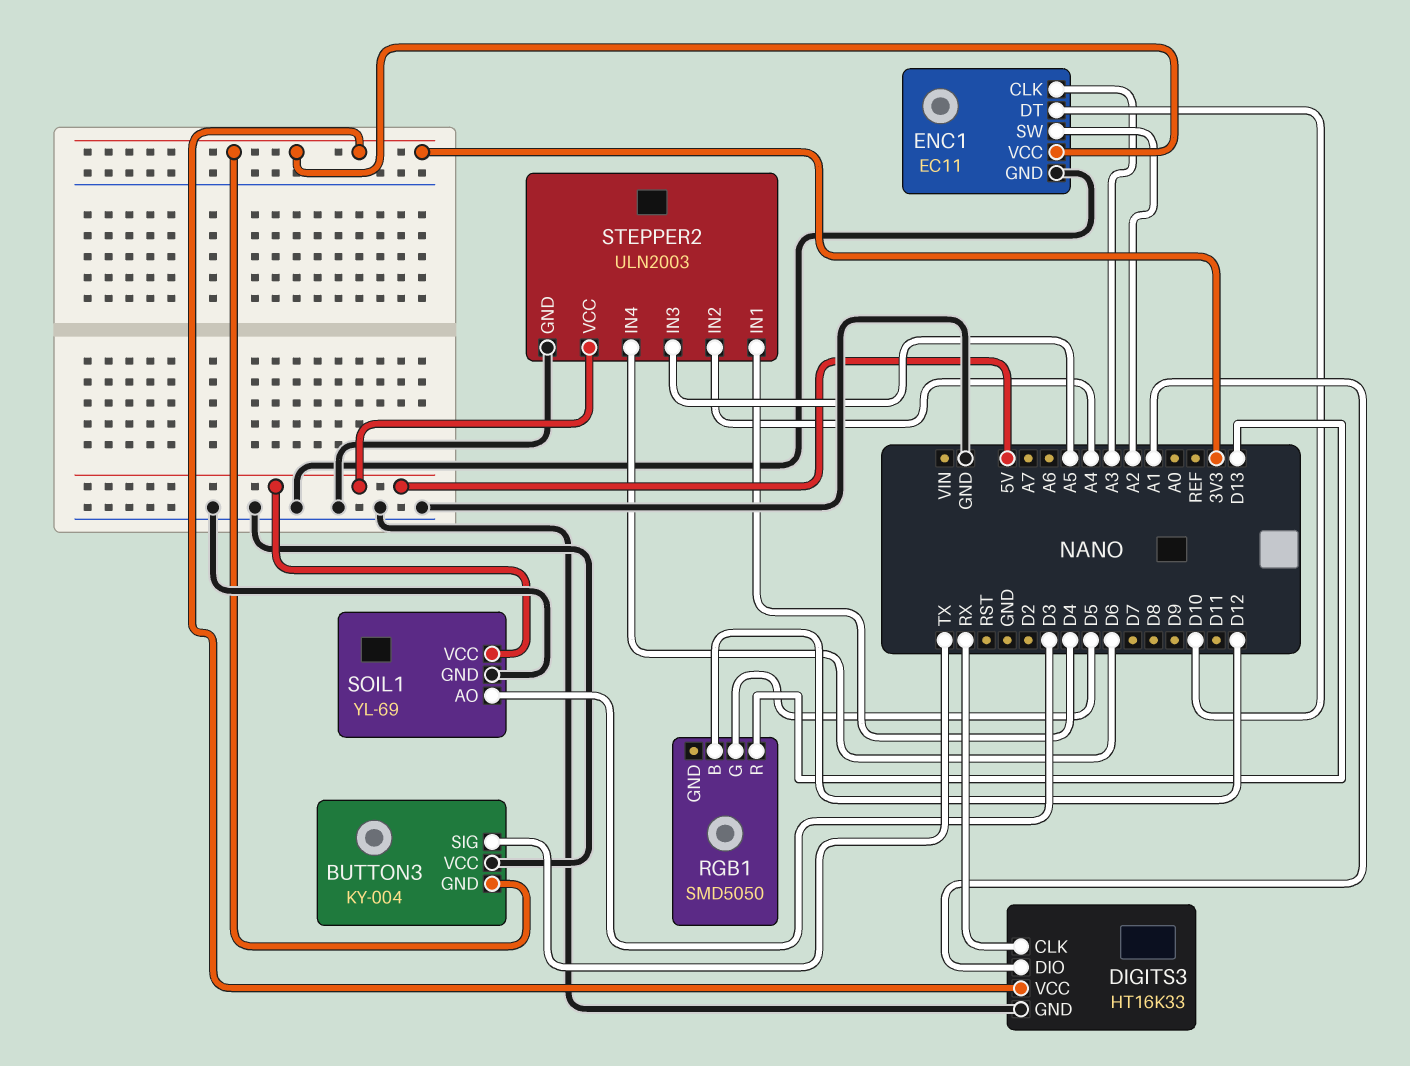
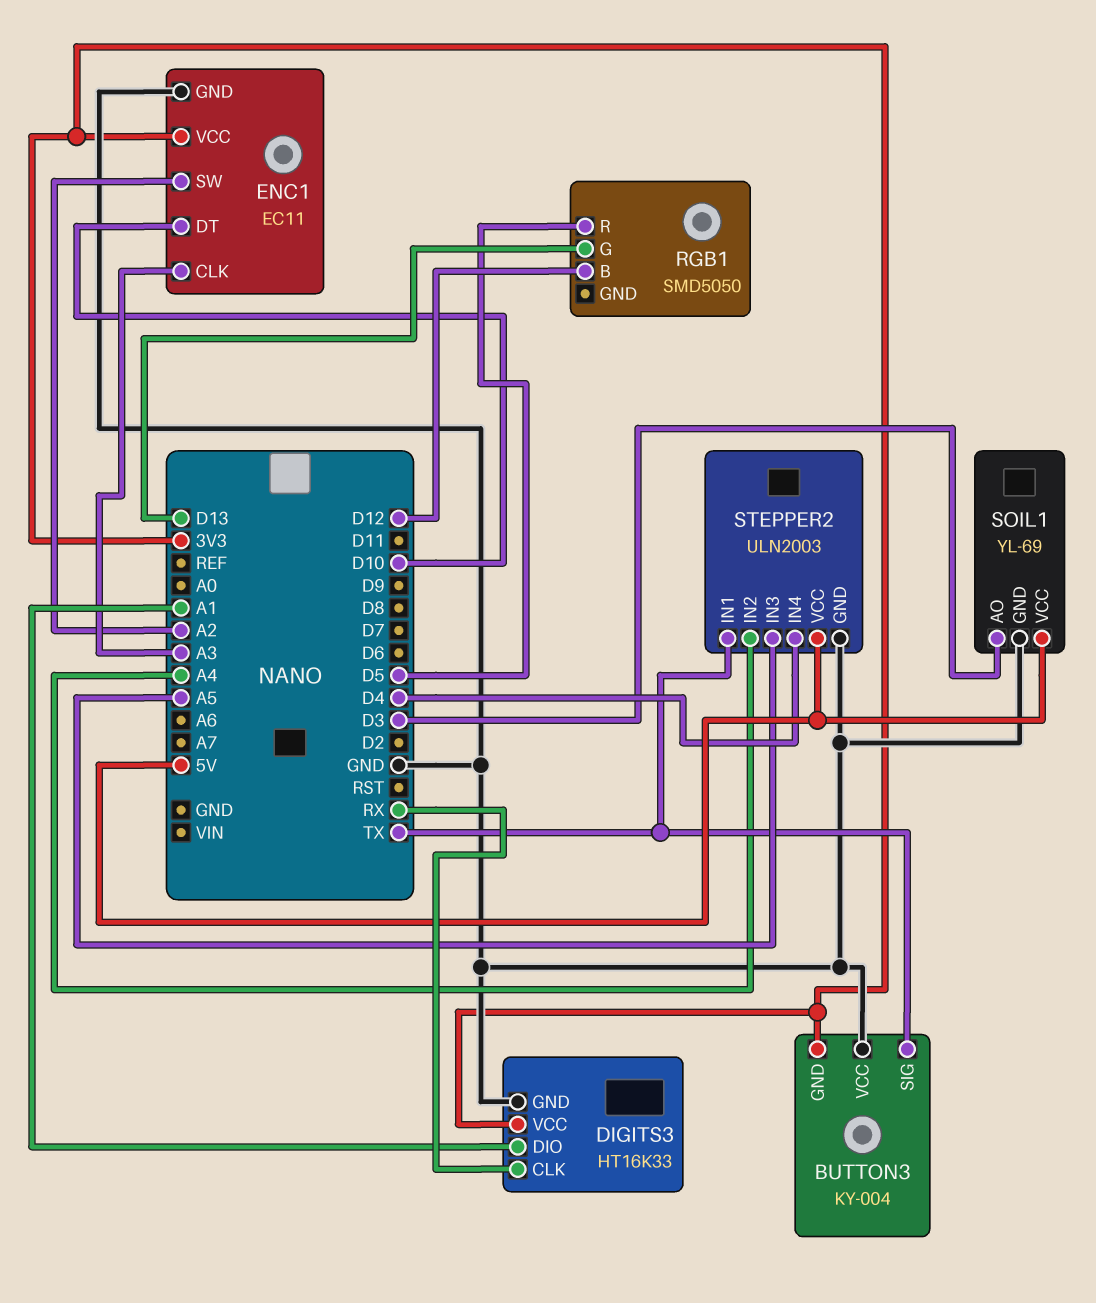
RGB1 pin G: D5 -> D13
RGB1 pin R: D13 -> D5
STEPPER2 pin IN1: D4 -> TX
STEPPER2 pin IN4: D6 -> D4

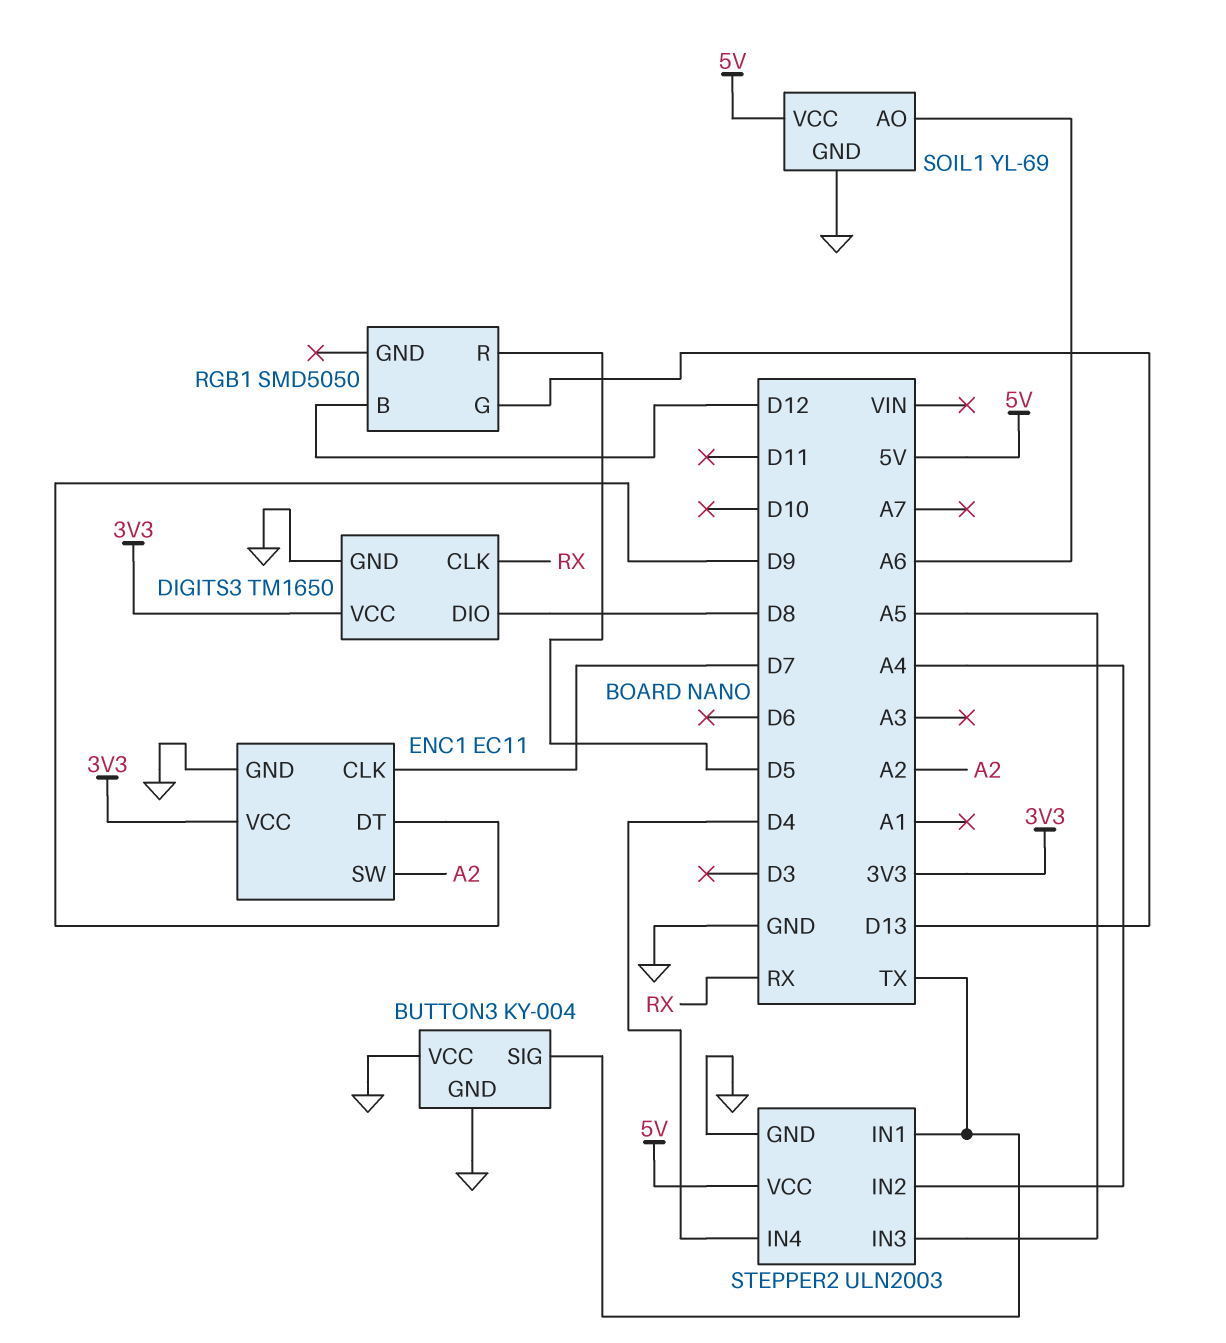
BUTTON3 pin GND: 3V3 -> GND
DIGITS3: HT16K33 -> TM1650
DIGITS3 pin DIO: A1 -> D8
ENC1 pin CLK: A3 -> D7
ENC1 pin DT: D10 -> D9
SOIL1 pin AO: D3 -> A6

